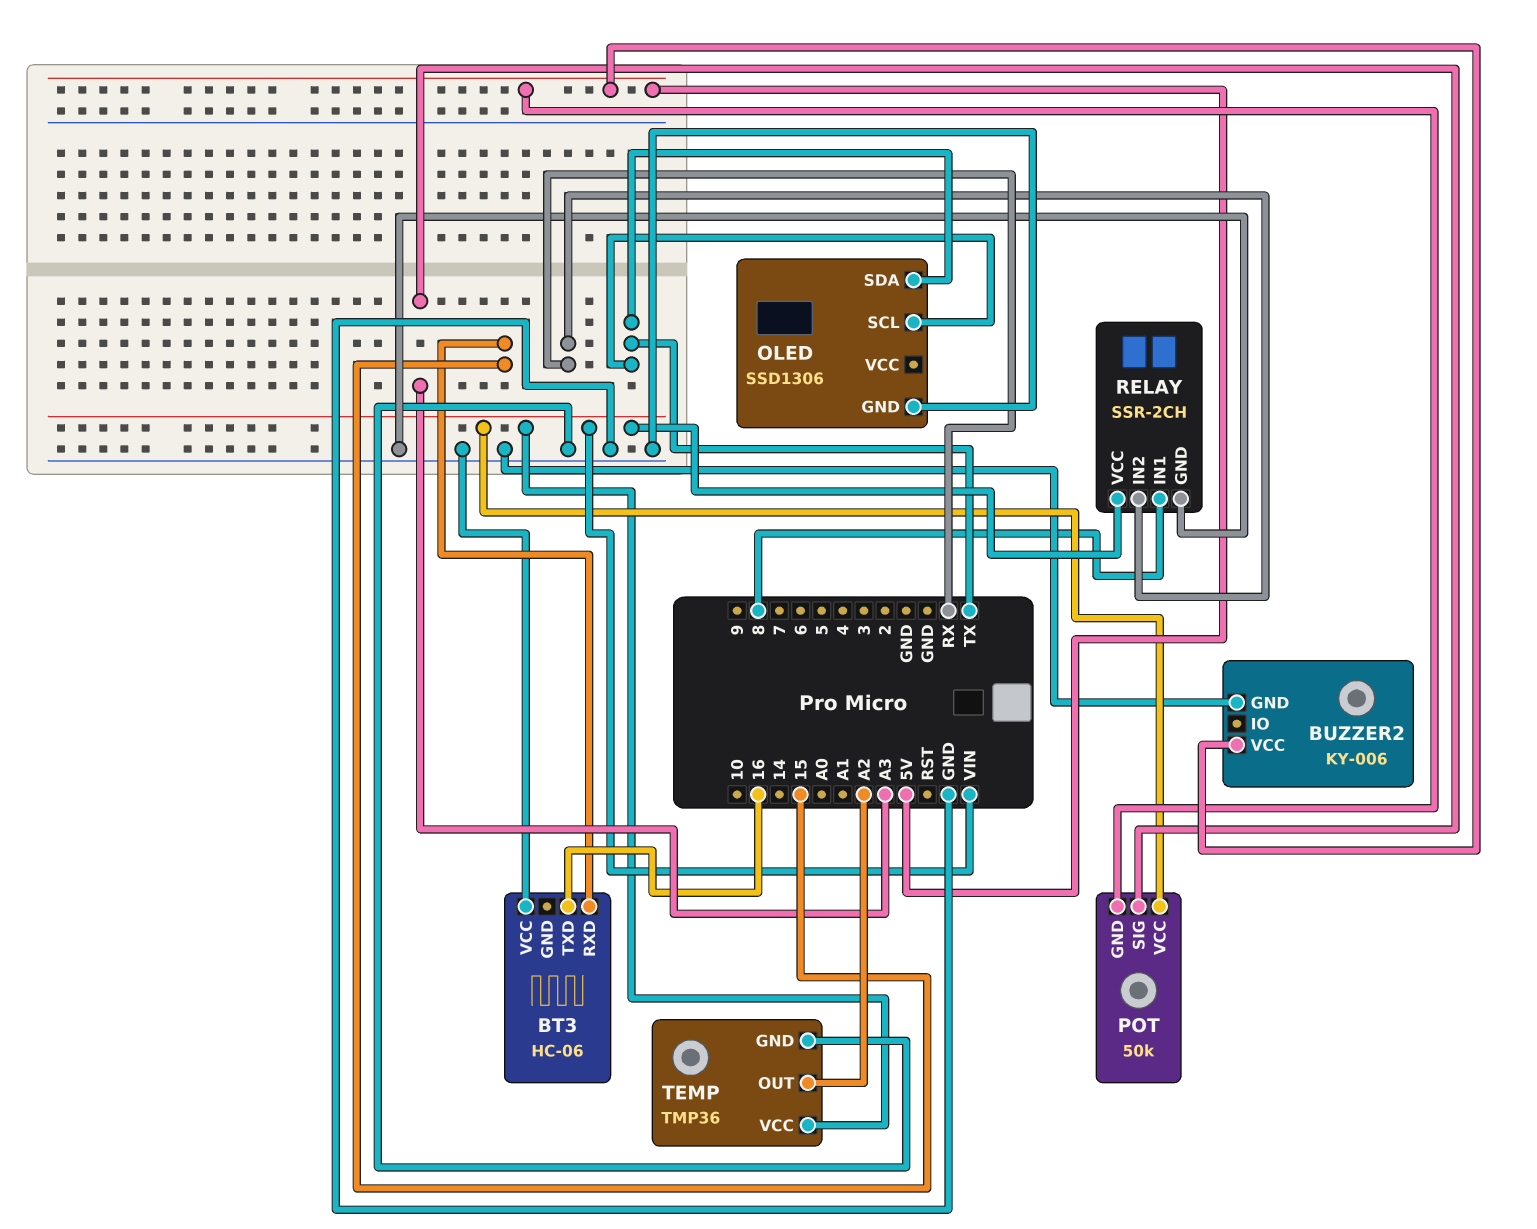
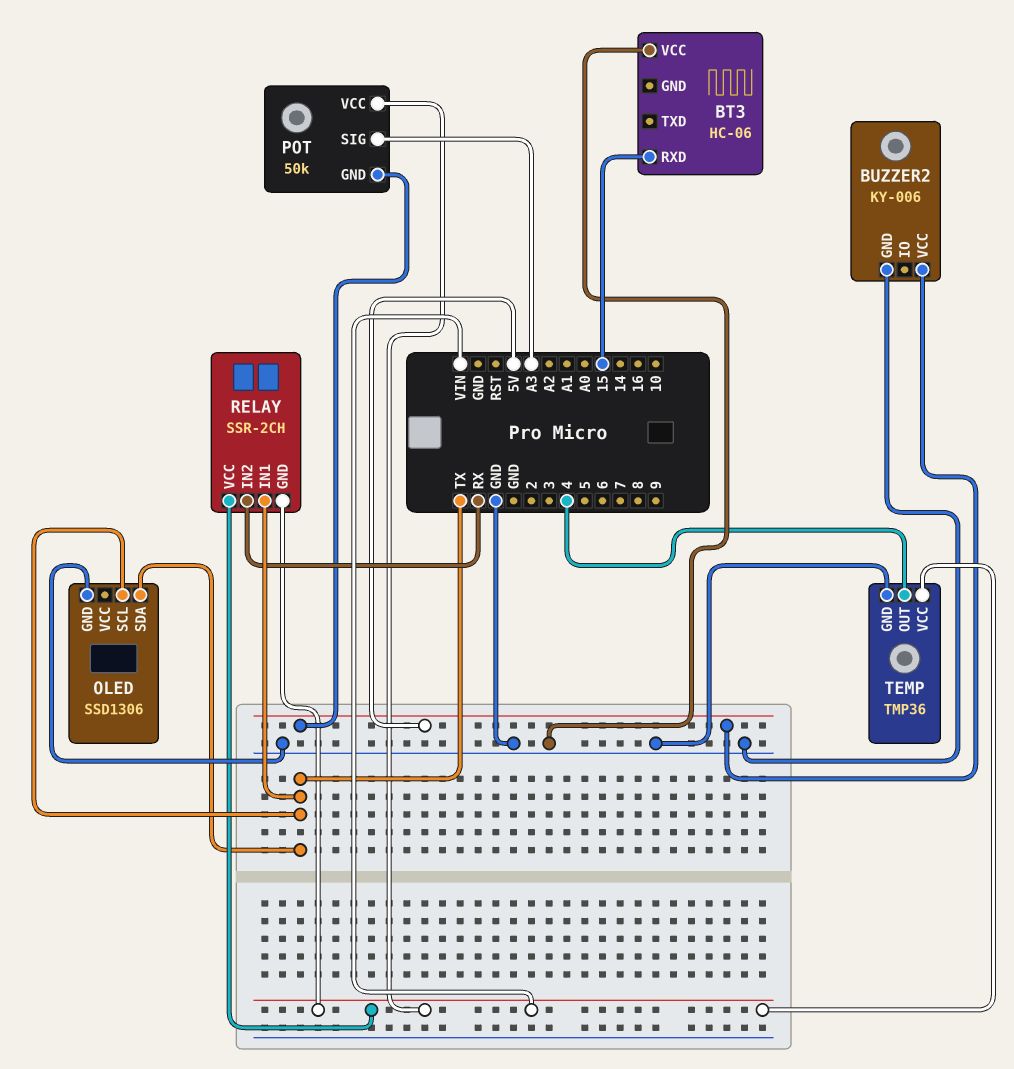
BT3 pin TXD: 16 -> none
RELAY pin GND: GND -> VIN
RELAY pin IN1: 8 -> TX
TEMP pin OUT: A2 -> 4

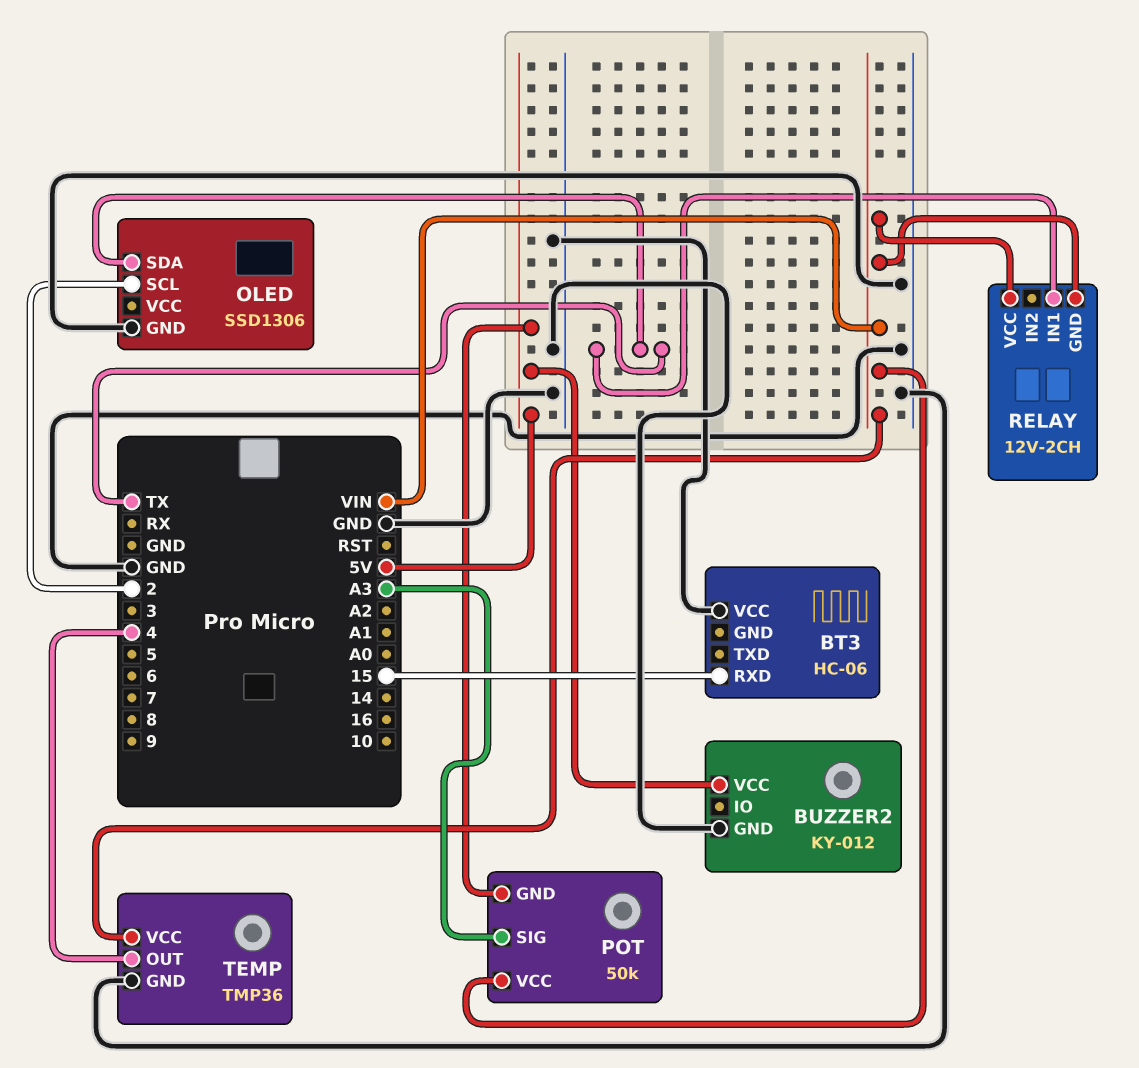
BUZZER2: KY-006 -> KY-012
OLED pin SCL: TX -> 2
RELAY: SSR-2CH -> 12V-2CH
RELAY pin IN2: RX -> none

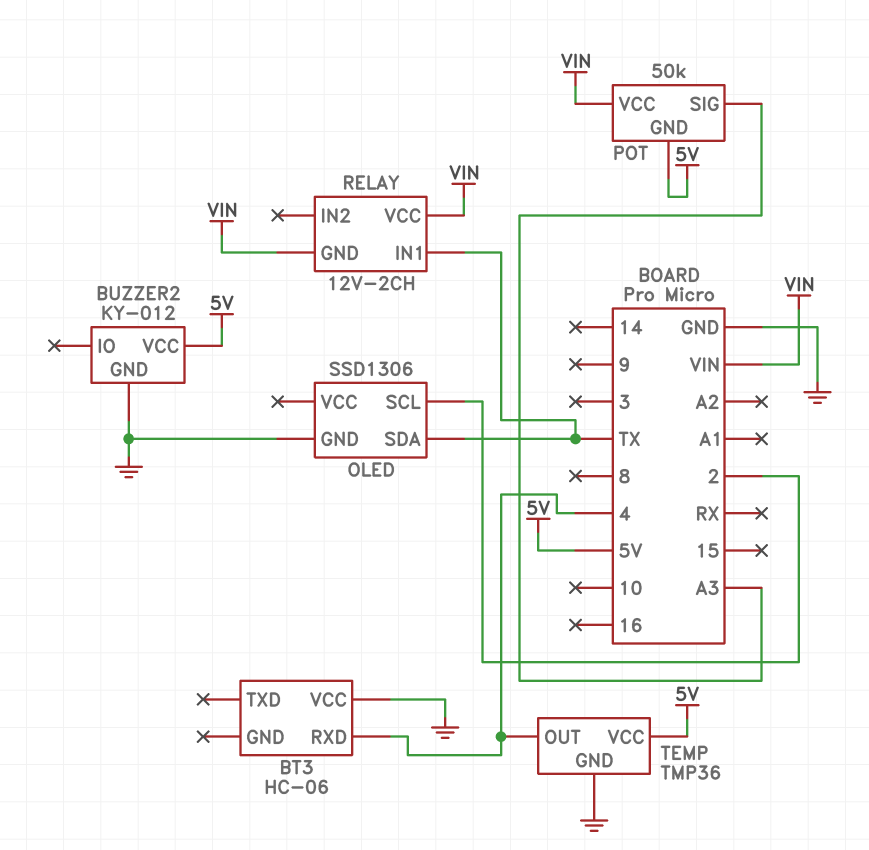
BT3 pin RXD: 15 -> 4
TEMP pin VCC: VIN -> 5V

